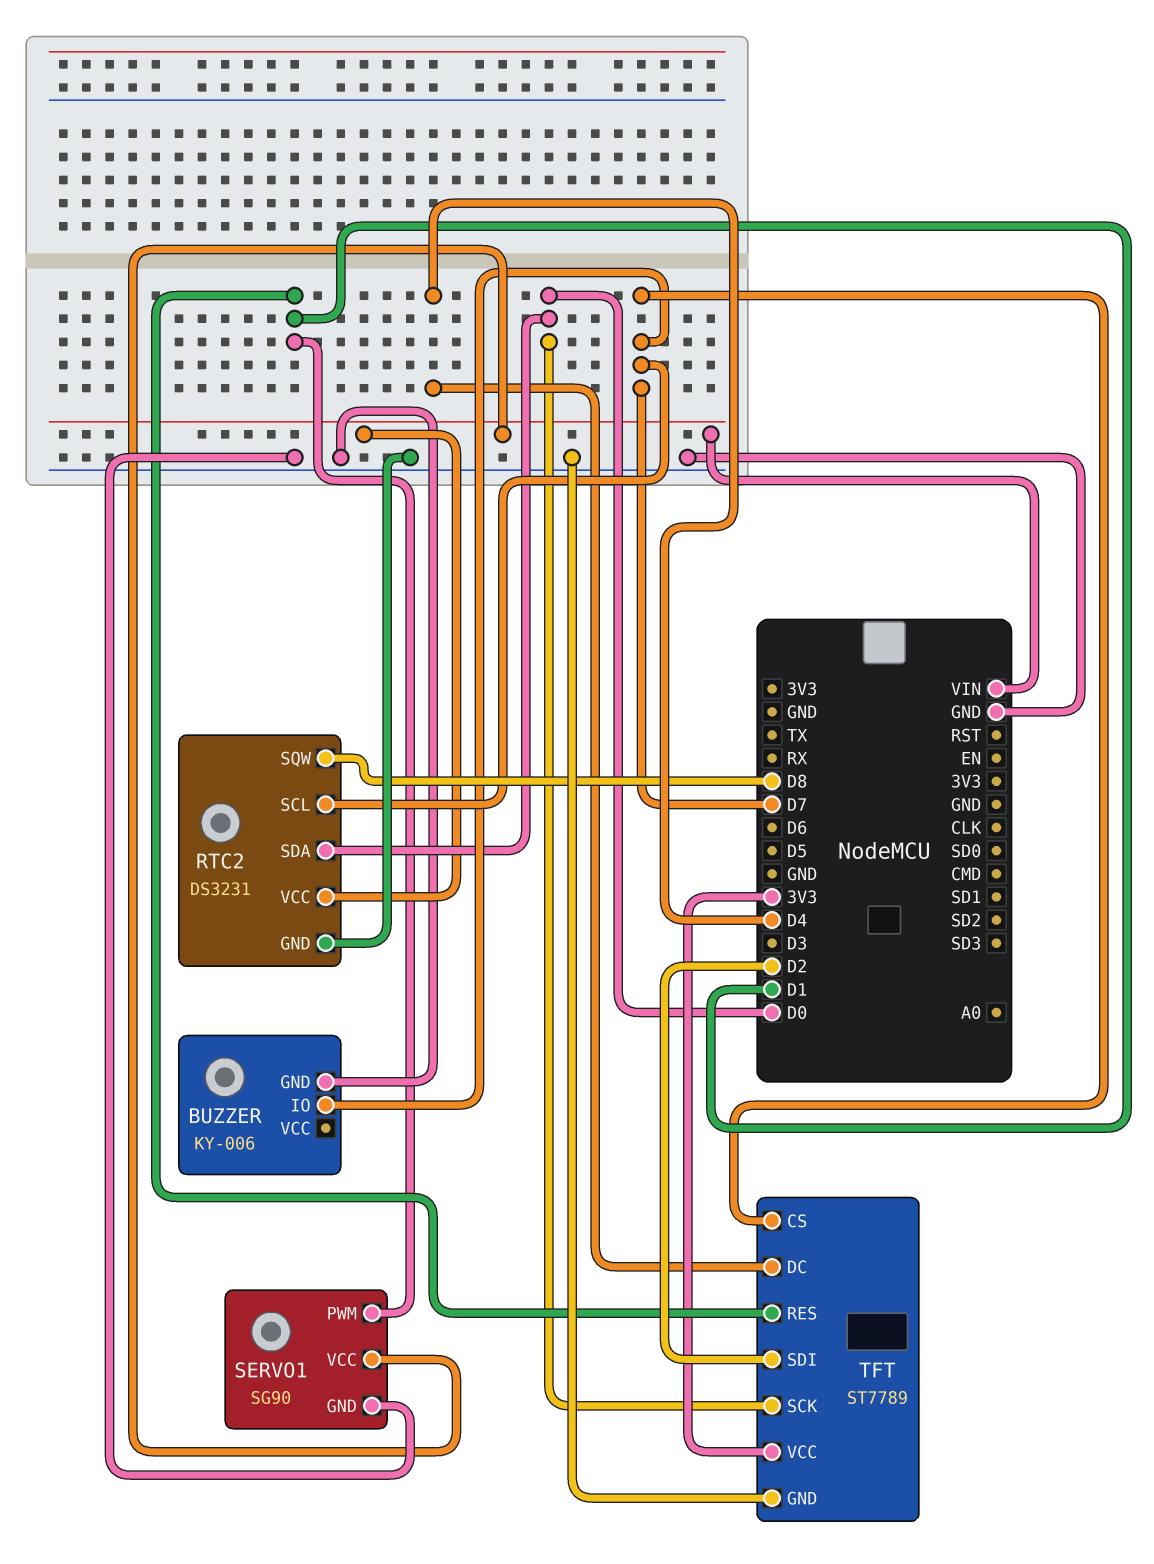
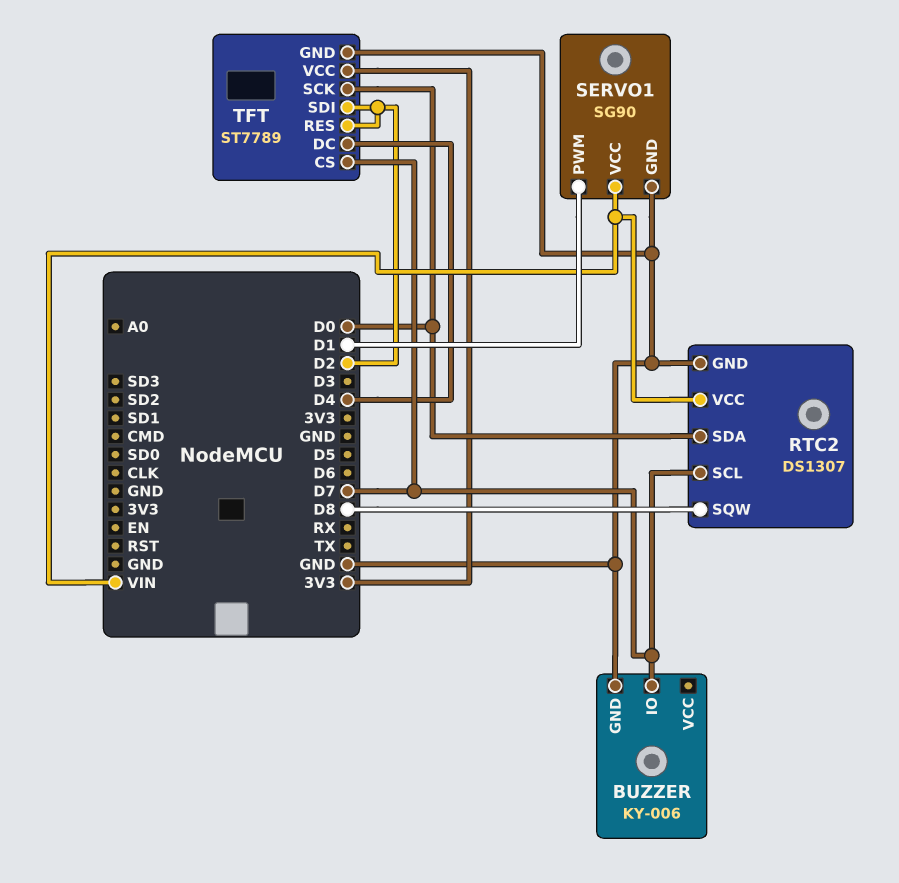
RTC2: DS3231 -> DS1307
TFT pin RES: D1 -> D2

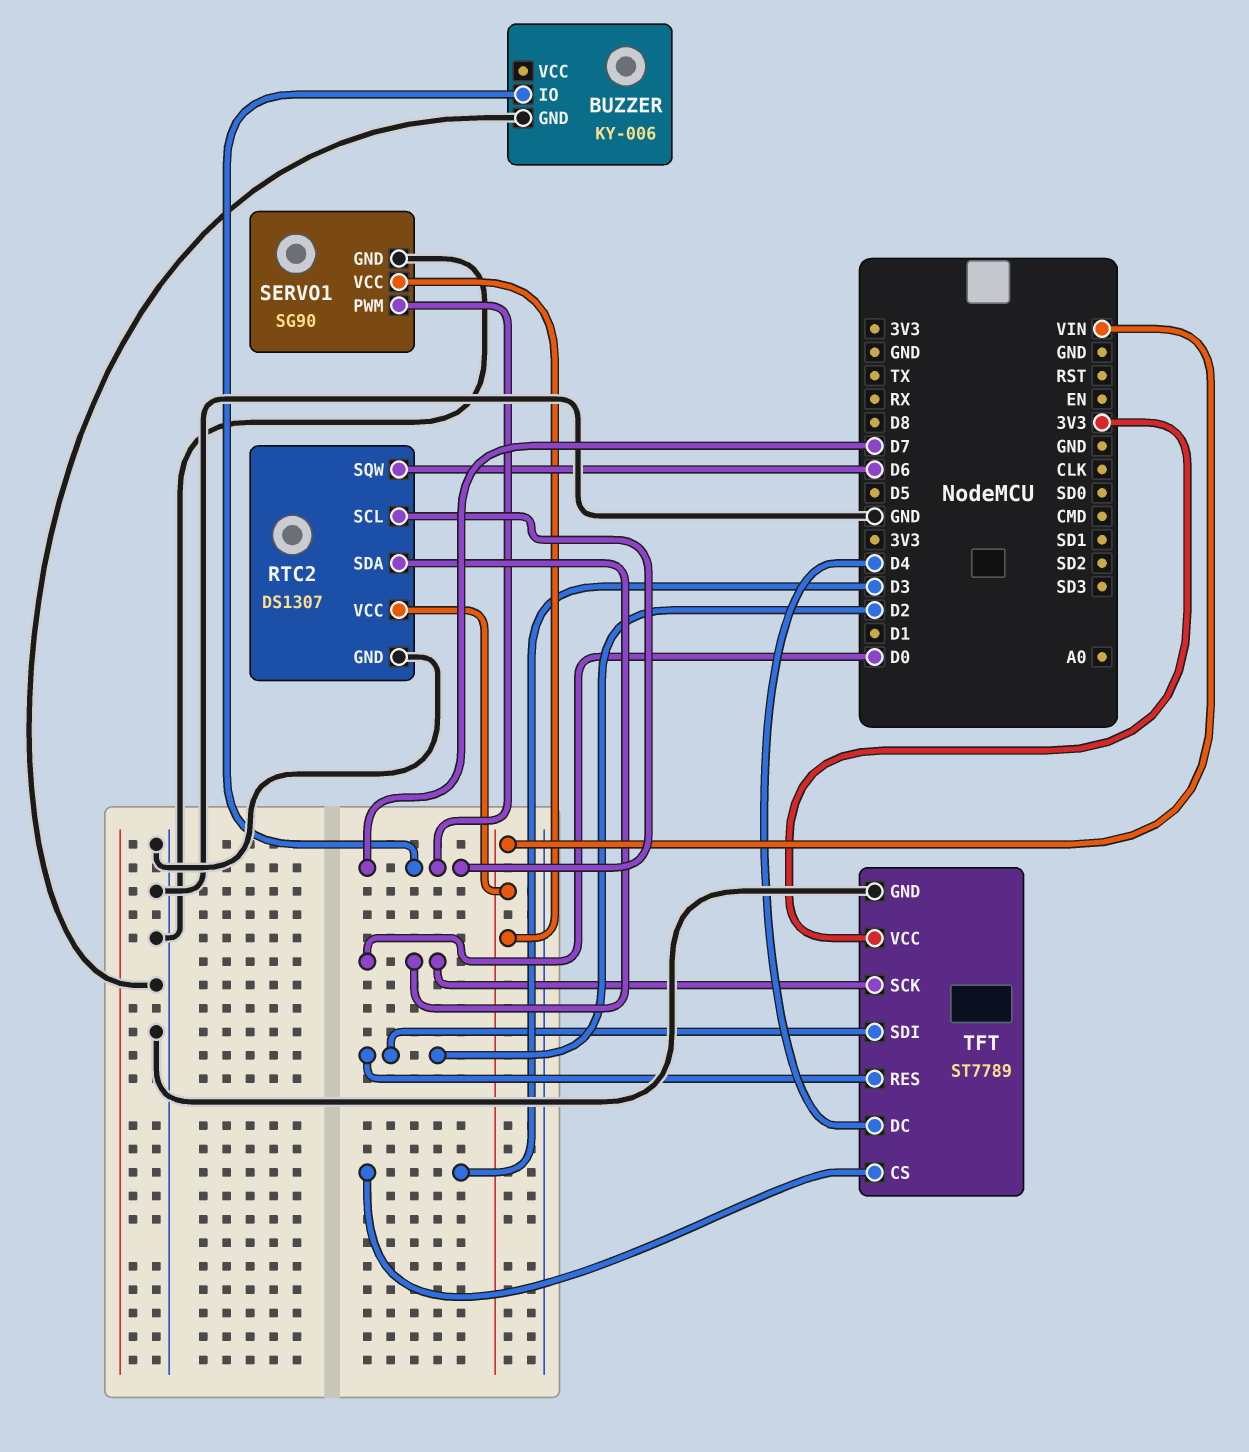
RTC2 pin SQW: D8 -> D6
SERVO1 pin PWM: D1 -> D7
TFT pin CS: D7 -> D3

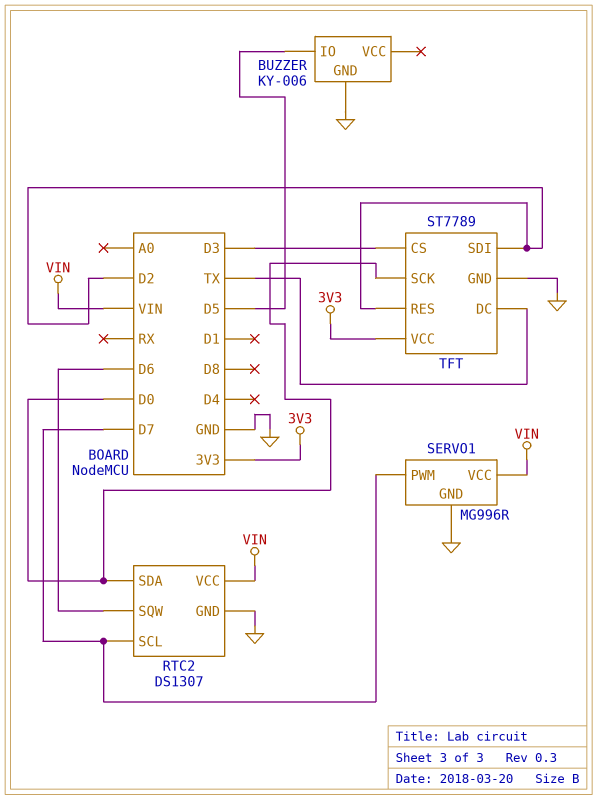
BUZZER pin IO: D7 -> D5
SERVO1: SG90 -> MG996R
TFT pin DC: D4 -> TX

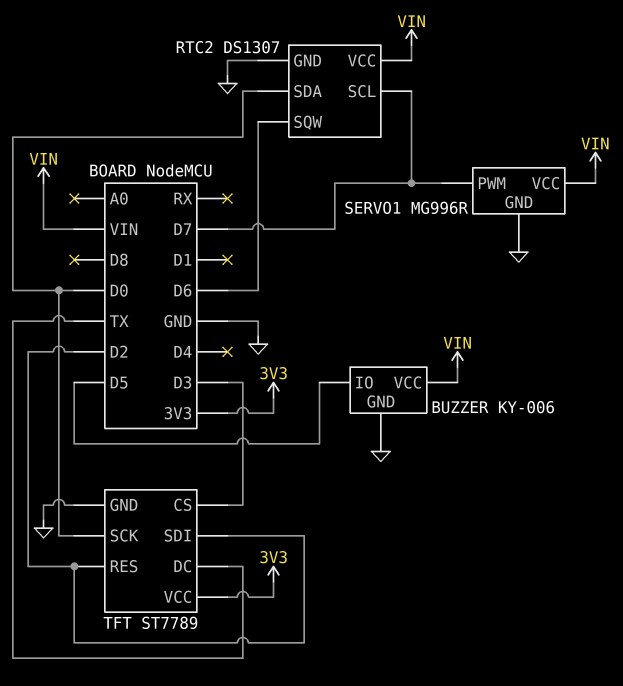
BUZZER pin VCC: none -> VIN

